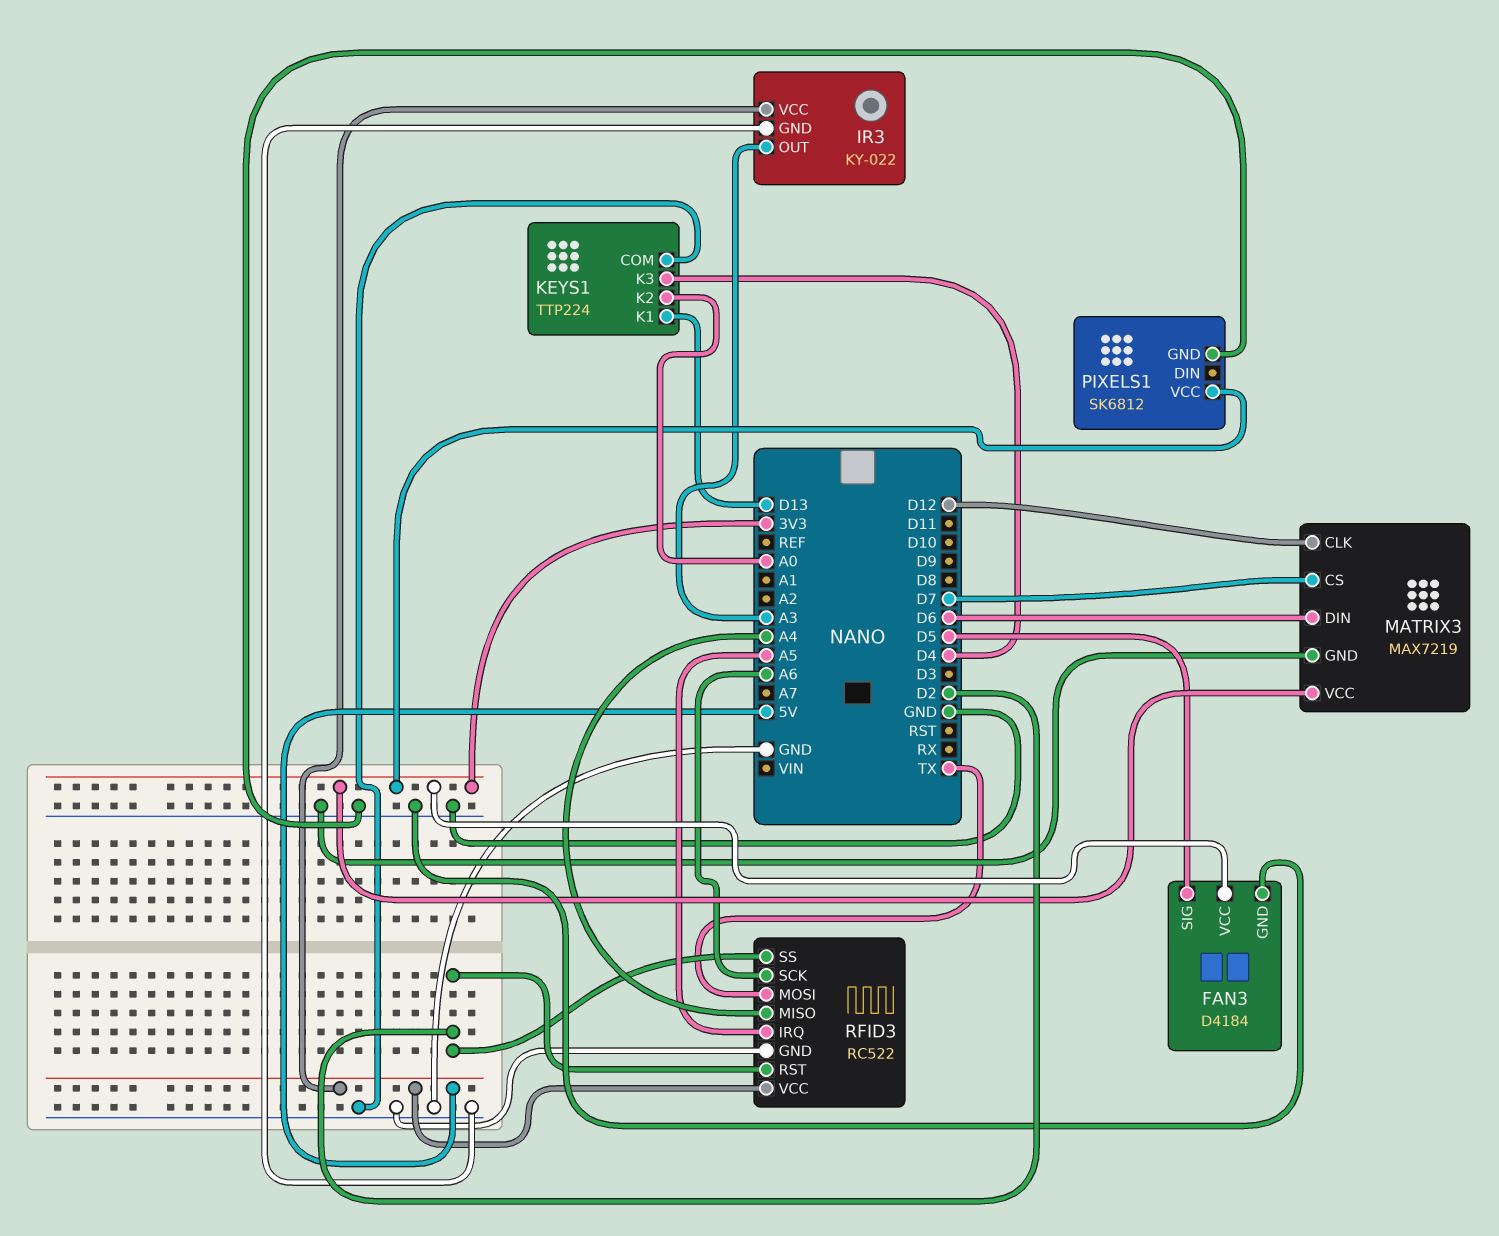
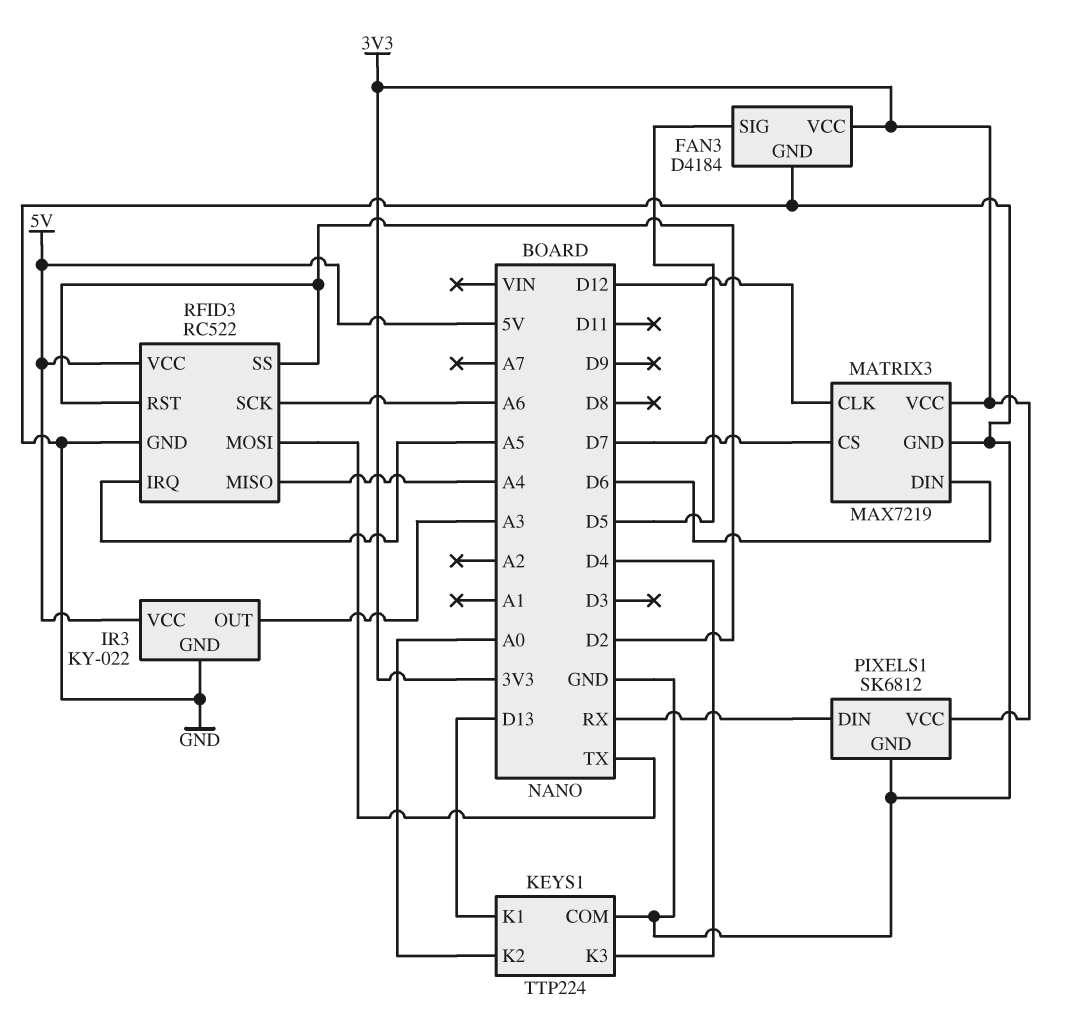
PIXELS1 pin DIN: none -> RX

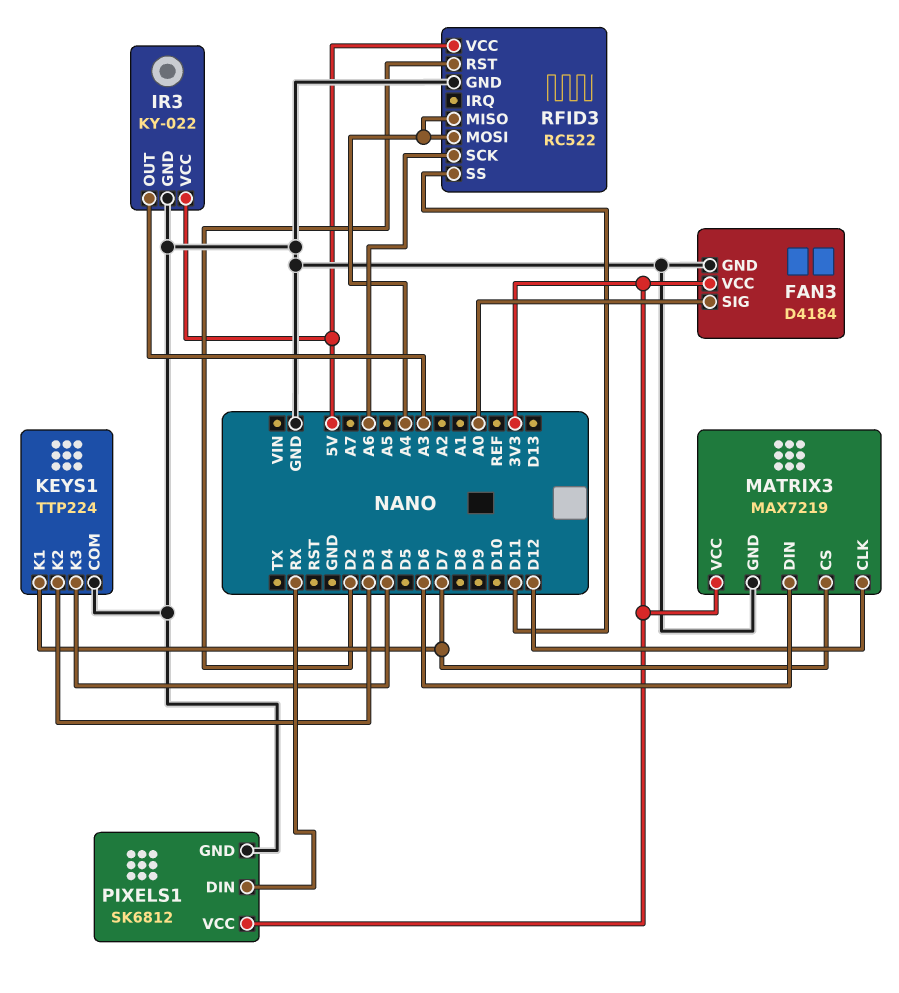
FAN3 pin SIG: D5 -> A0
KEYS1 pin K1: D13 -> D7
KEYS1 pin K2: A0 -> D3
RFID3 pin IRQ: A5 -> none
RFID3 pin MOSI: TX -> A4
RFID3 pin SS: D2 -> D11

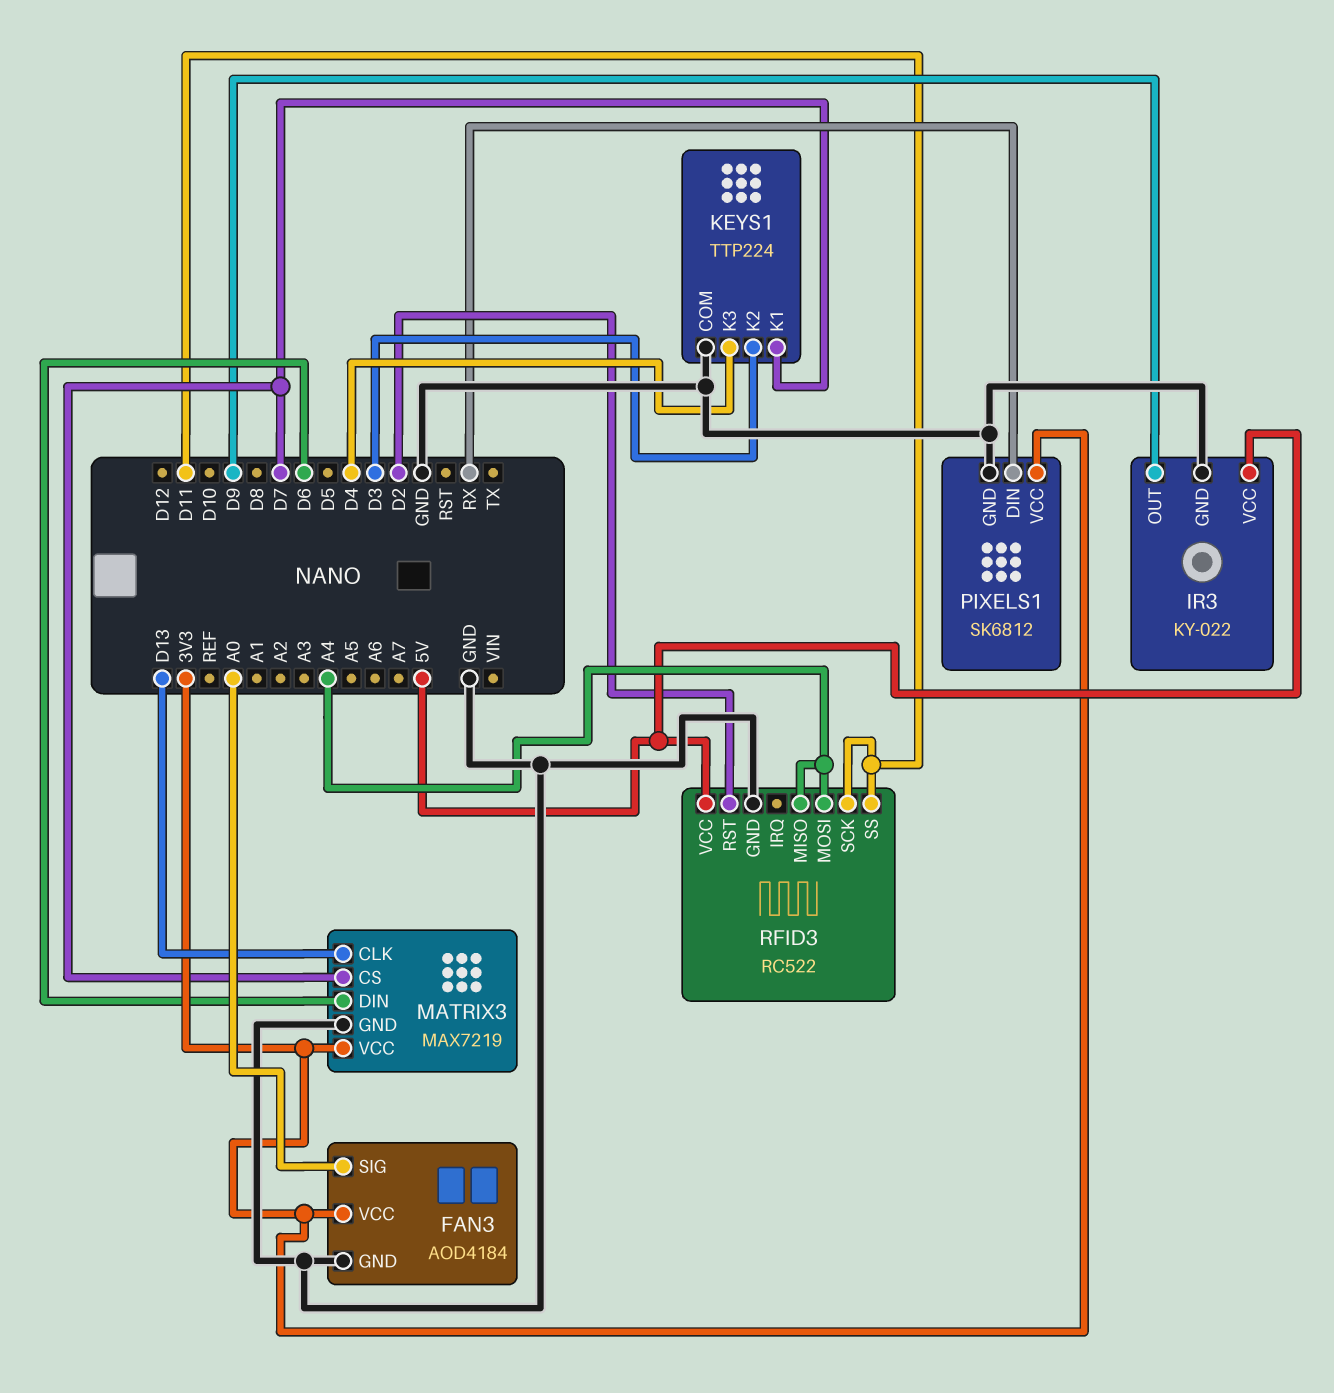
FAN3: D4184 -> AOD4184
IR3 pin OUT: A3 -> D9
MATRIX3 pin CLK: D12 -> D13
RFID3 pin SCK: A6 -> D11

